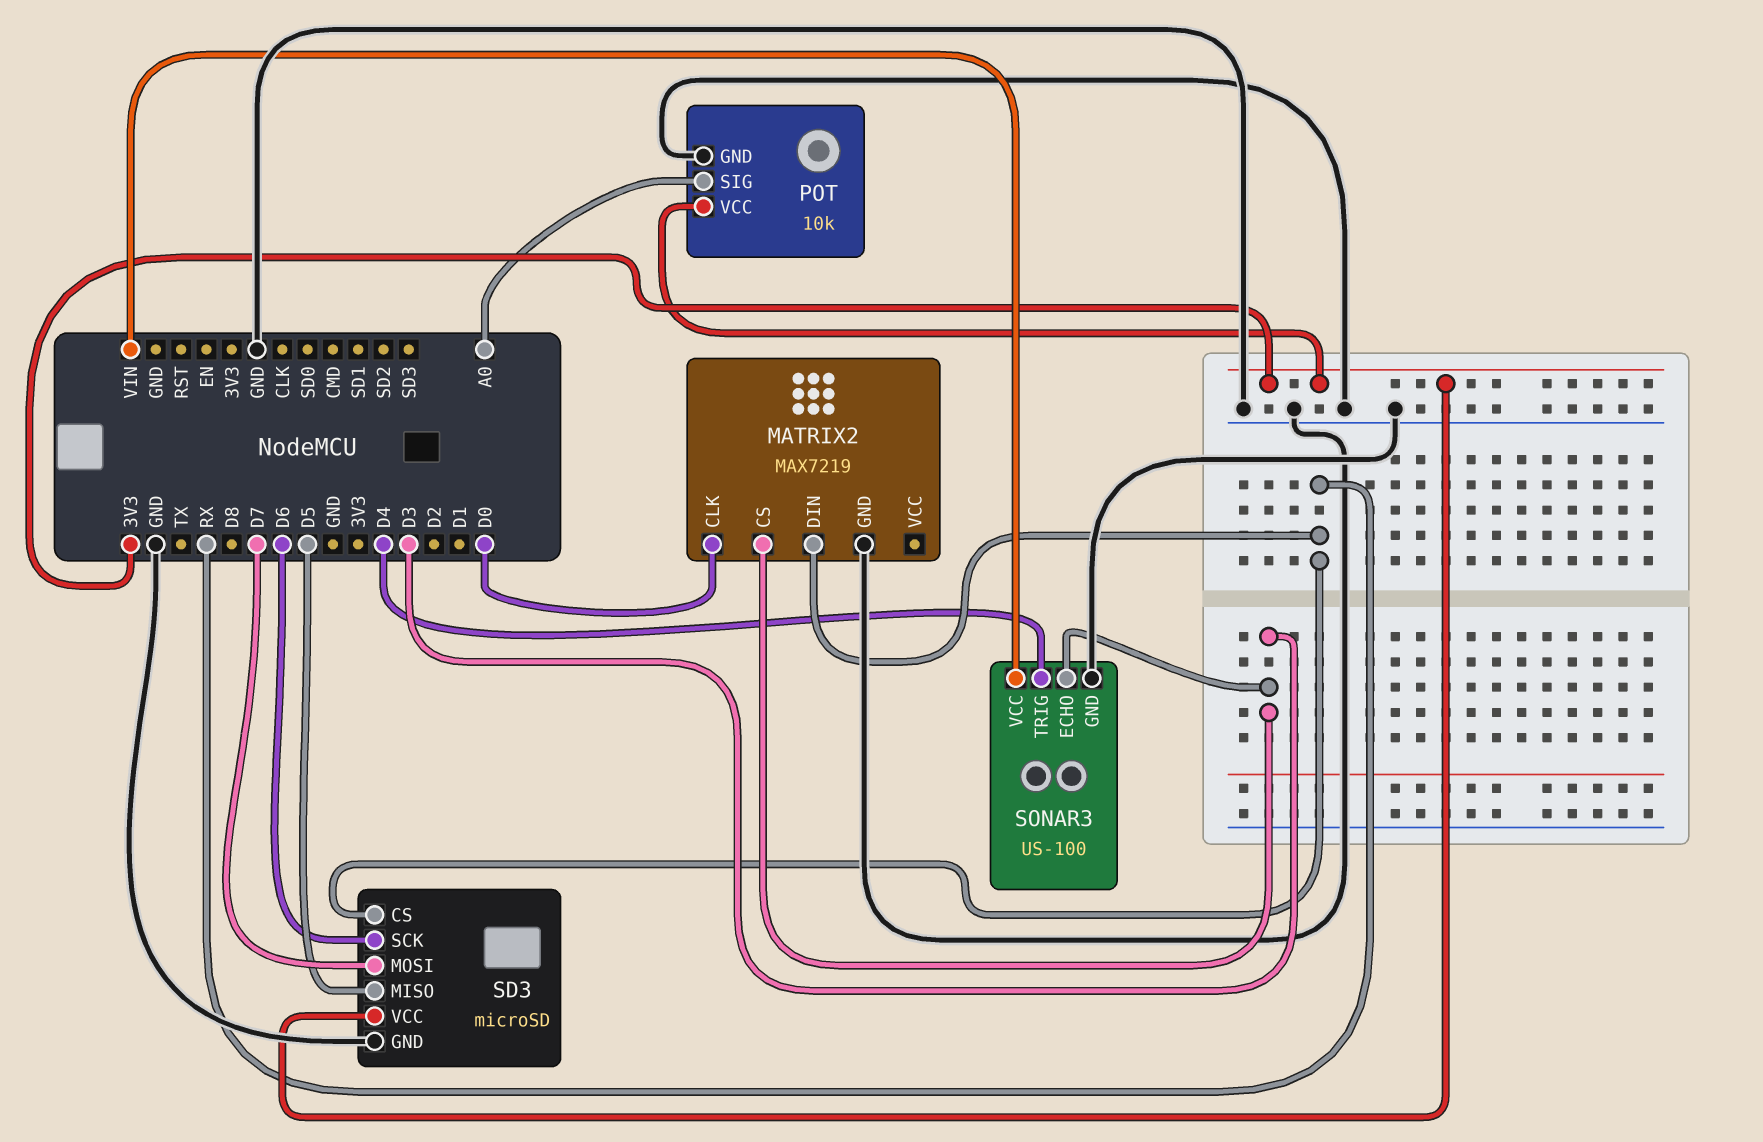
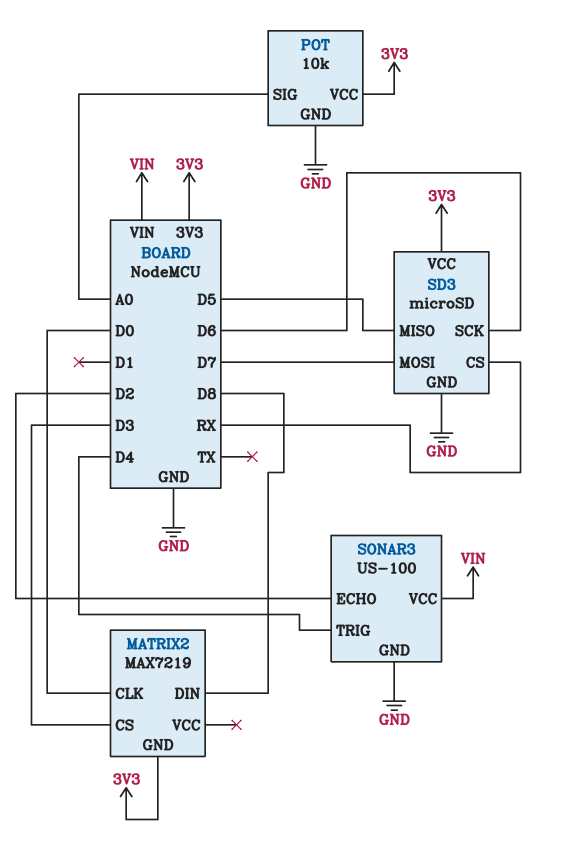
MATRIX2 pin DIN: RX -> D8
MATRIX2 pin GND: GND -> 3V3
SONAR3 pin ECHO: D3 -> D2

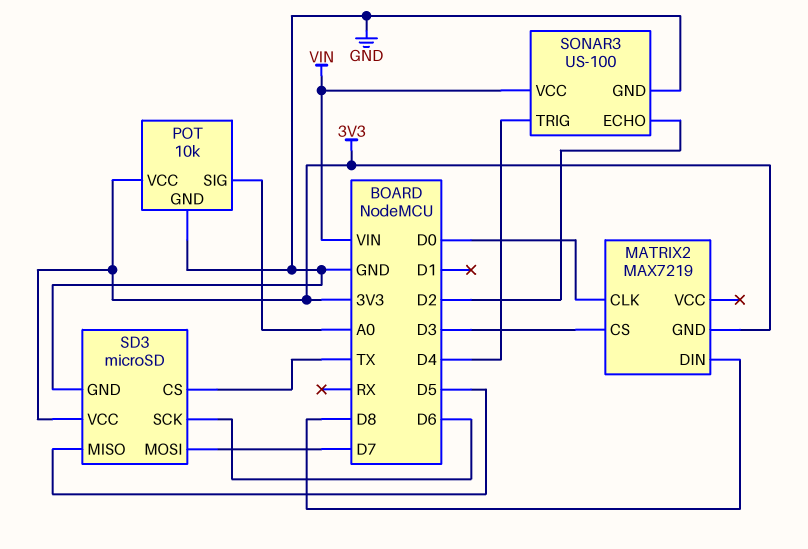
SD3 pin CS: RX -> TX

